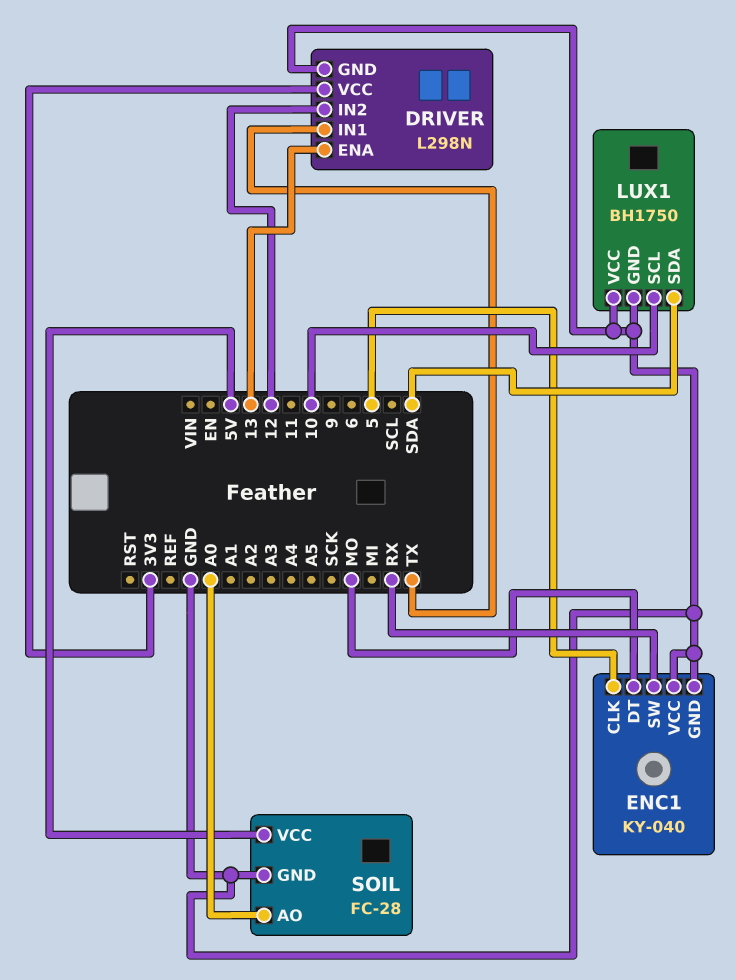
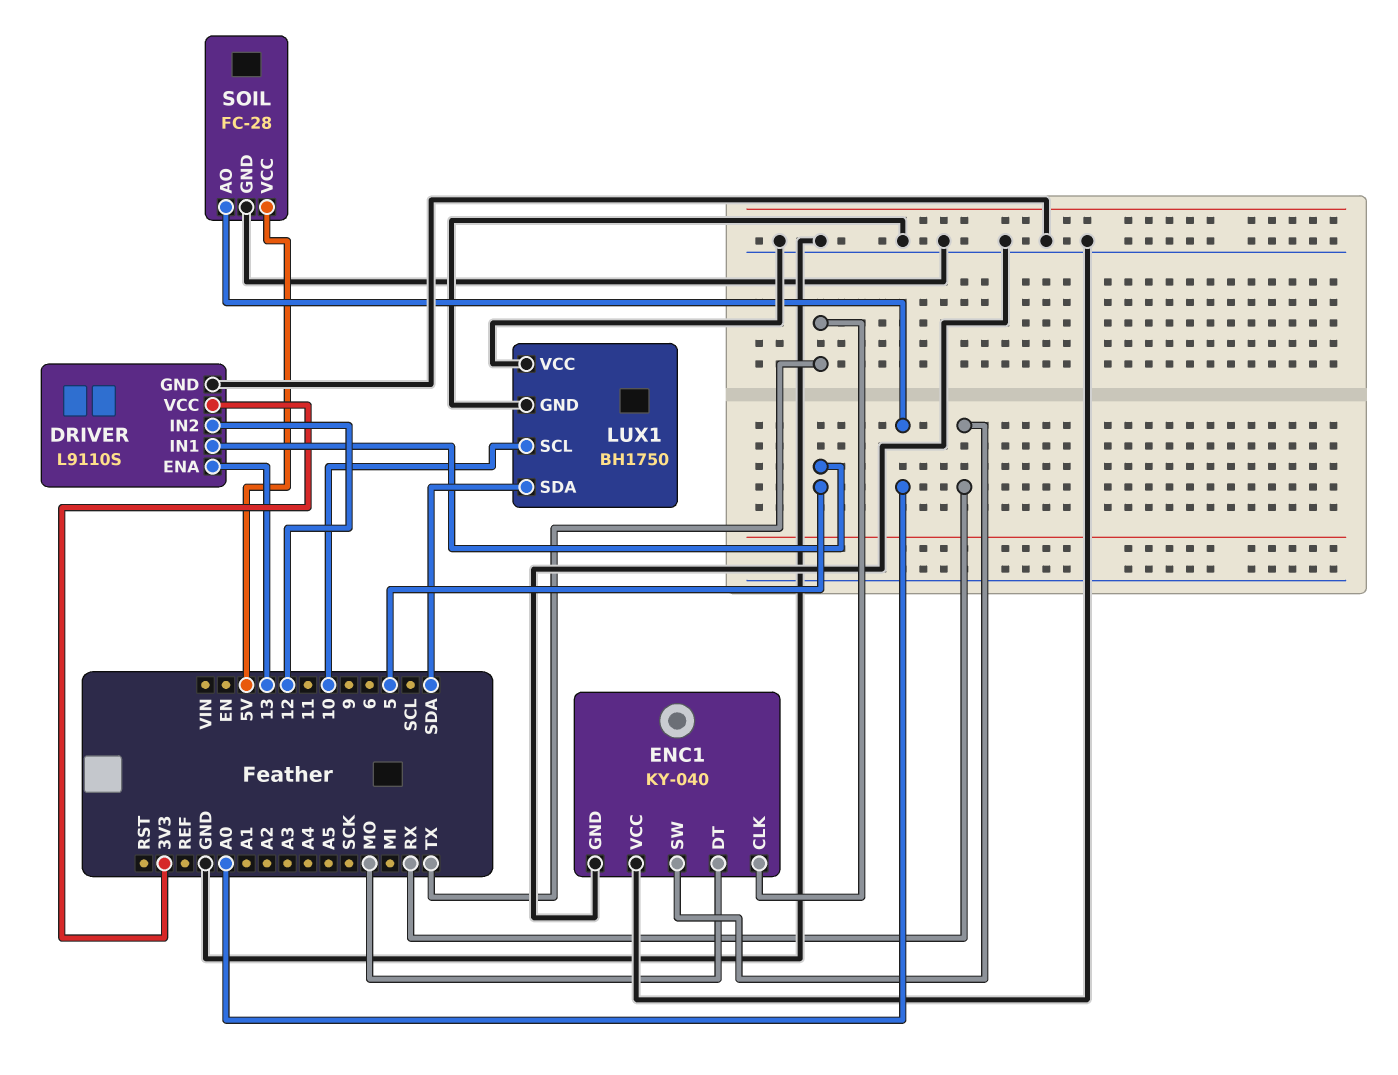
DRIVER: L298N -> L9110S
DRIVER pin IN1: TX -> 5
ENC1 pin CLK: 5 -> TX

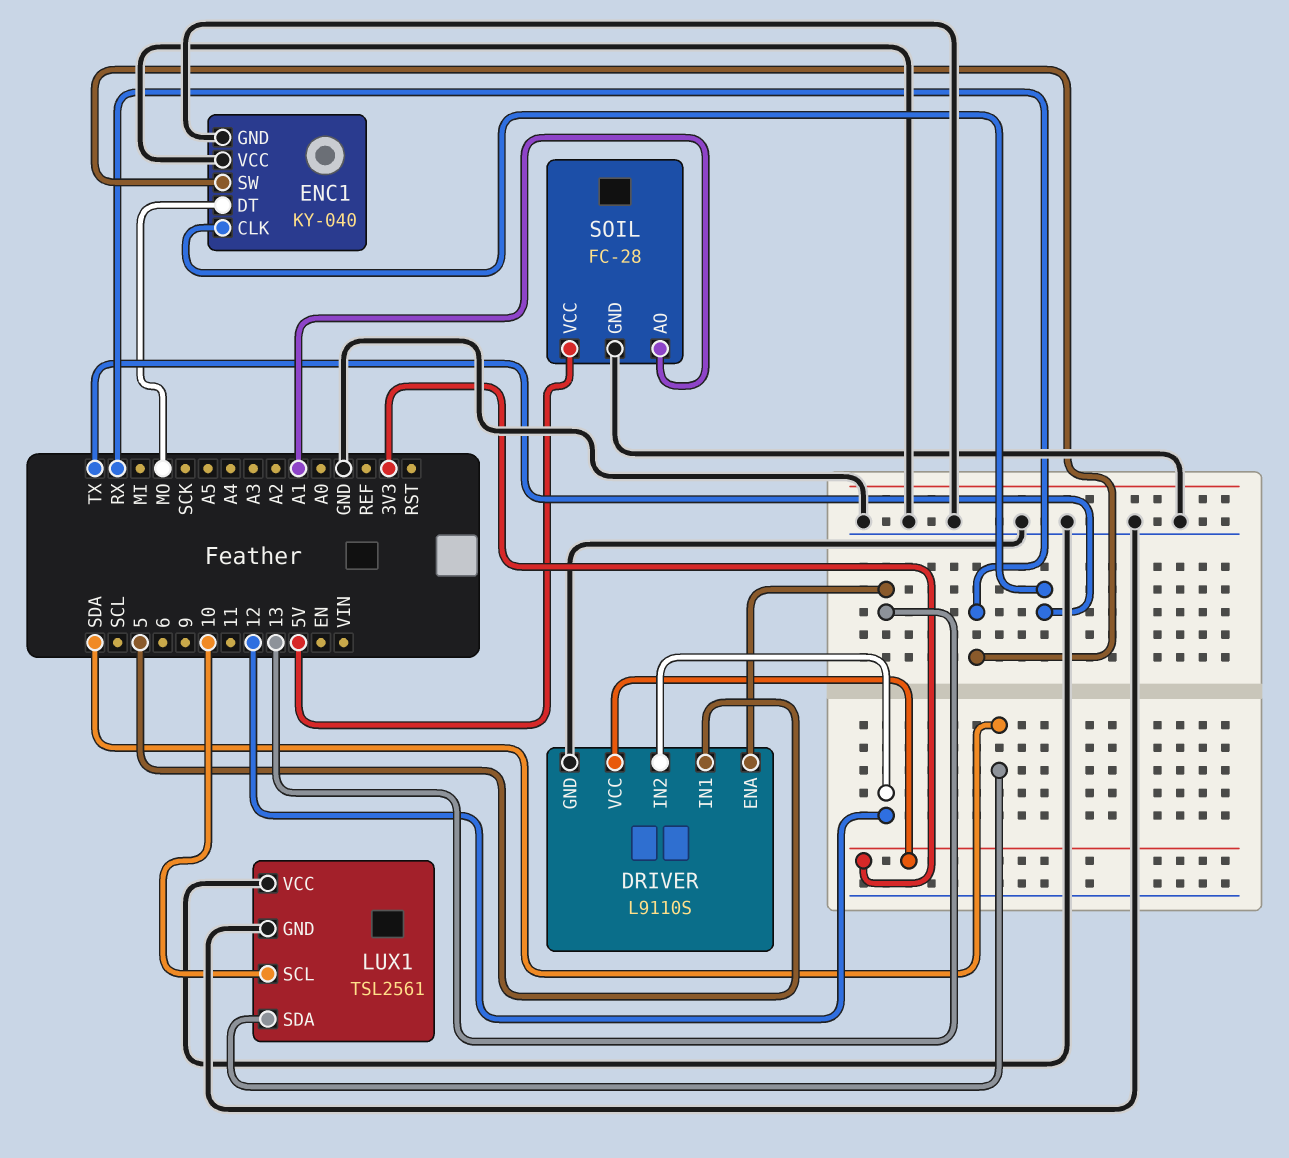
LUX1: BH1750 -> TSL2561
SOIL pin AO: A0 -> A1

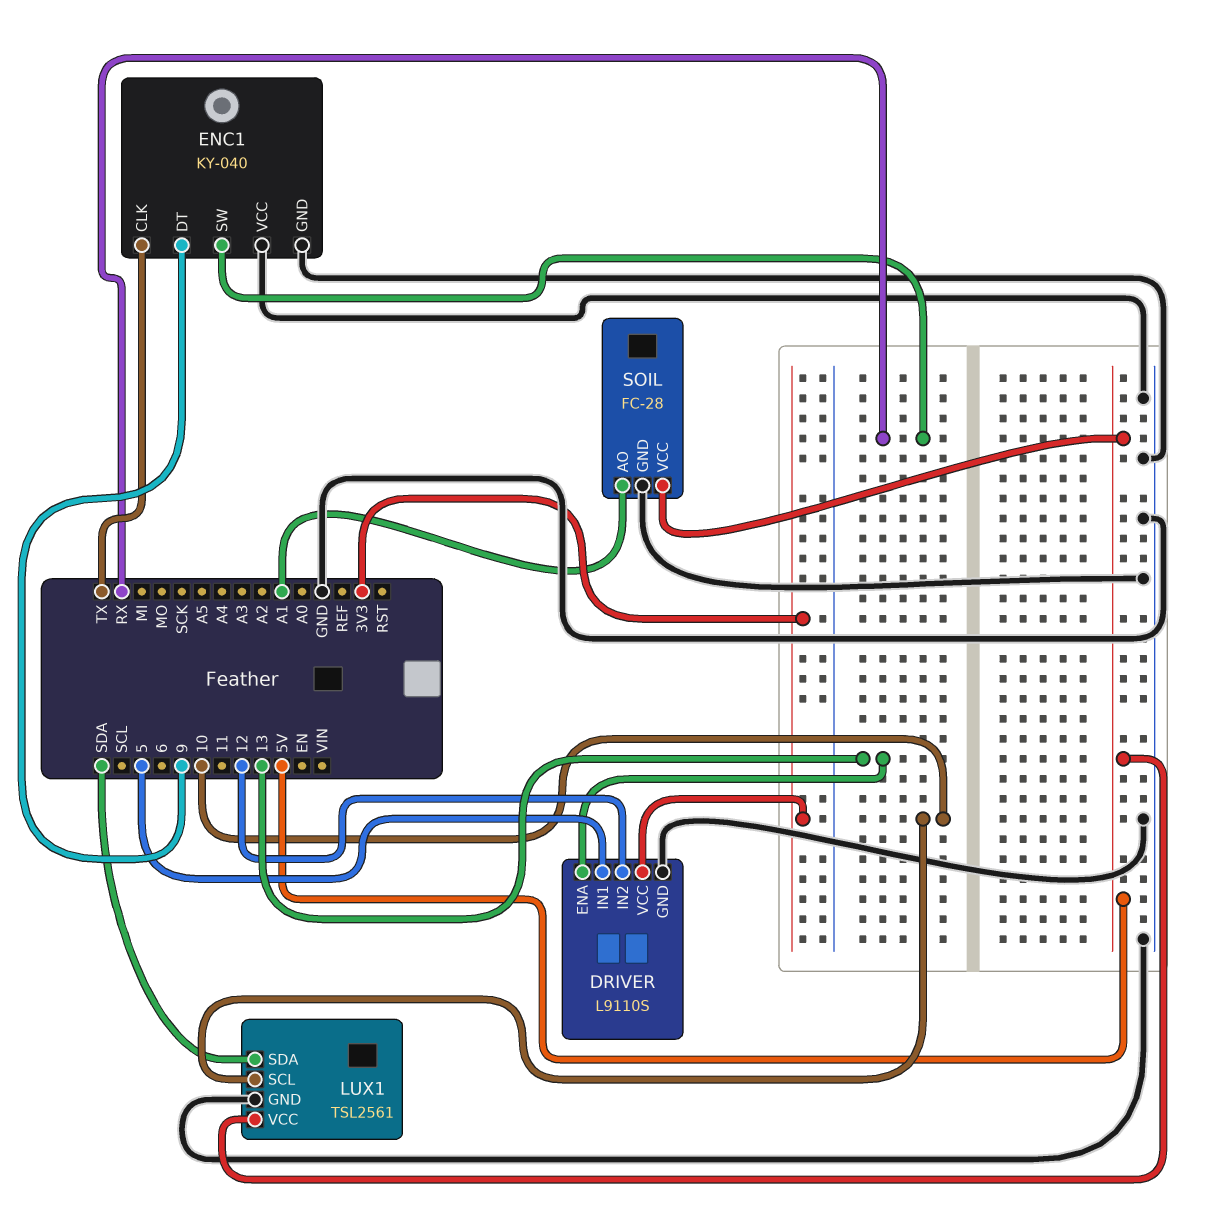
ENC1 pin DT: MO -> 9
LUX1 pin VCC: GND -> 5V

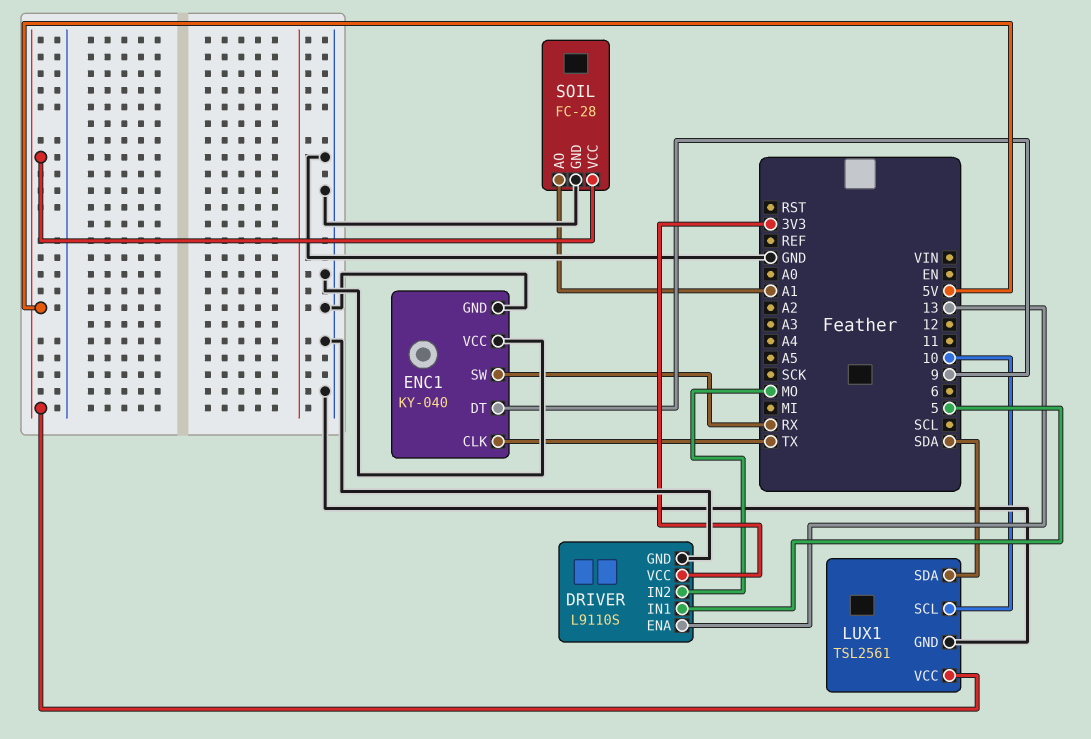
DRIVER pin IN2: 12 -> MO

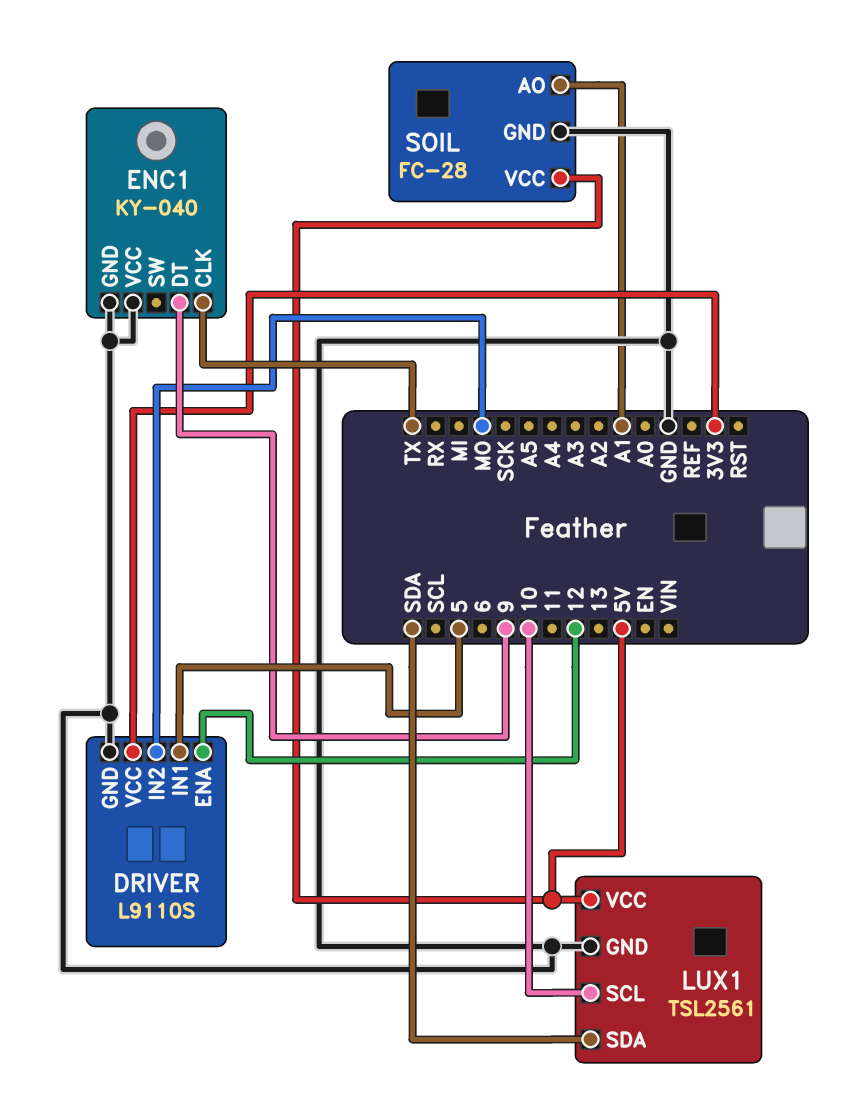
DRIVER pin ENA: 13 -> 12
ENC1 pin SW: RX -> none

